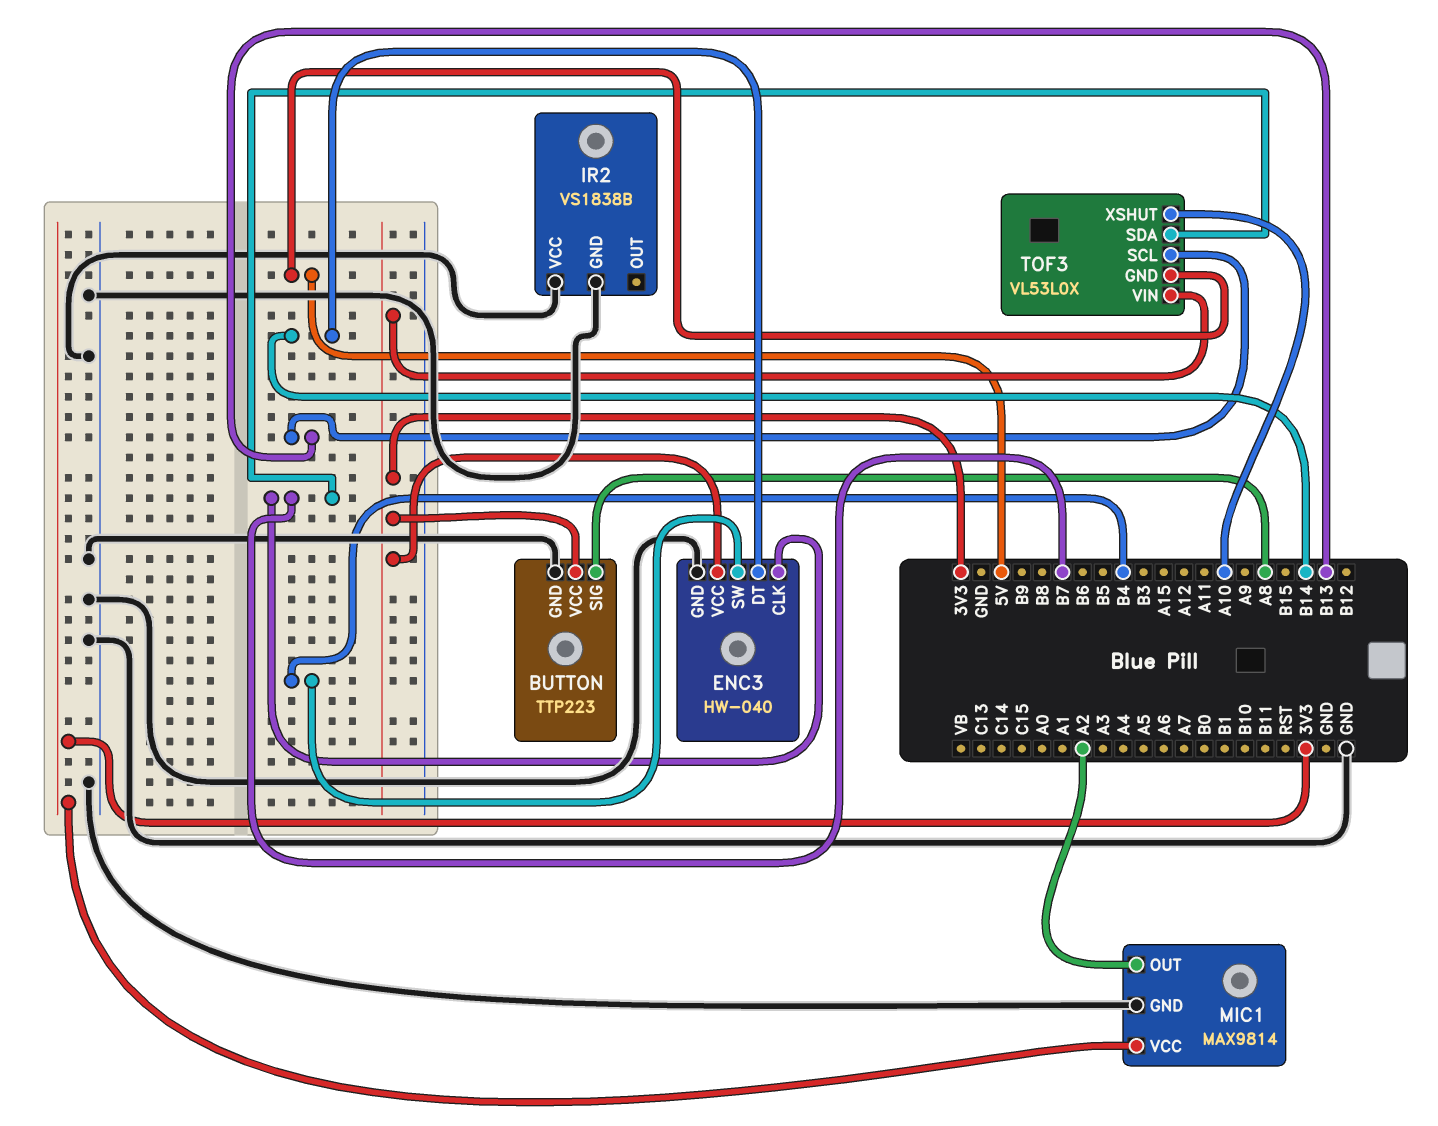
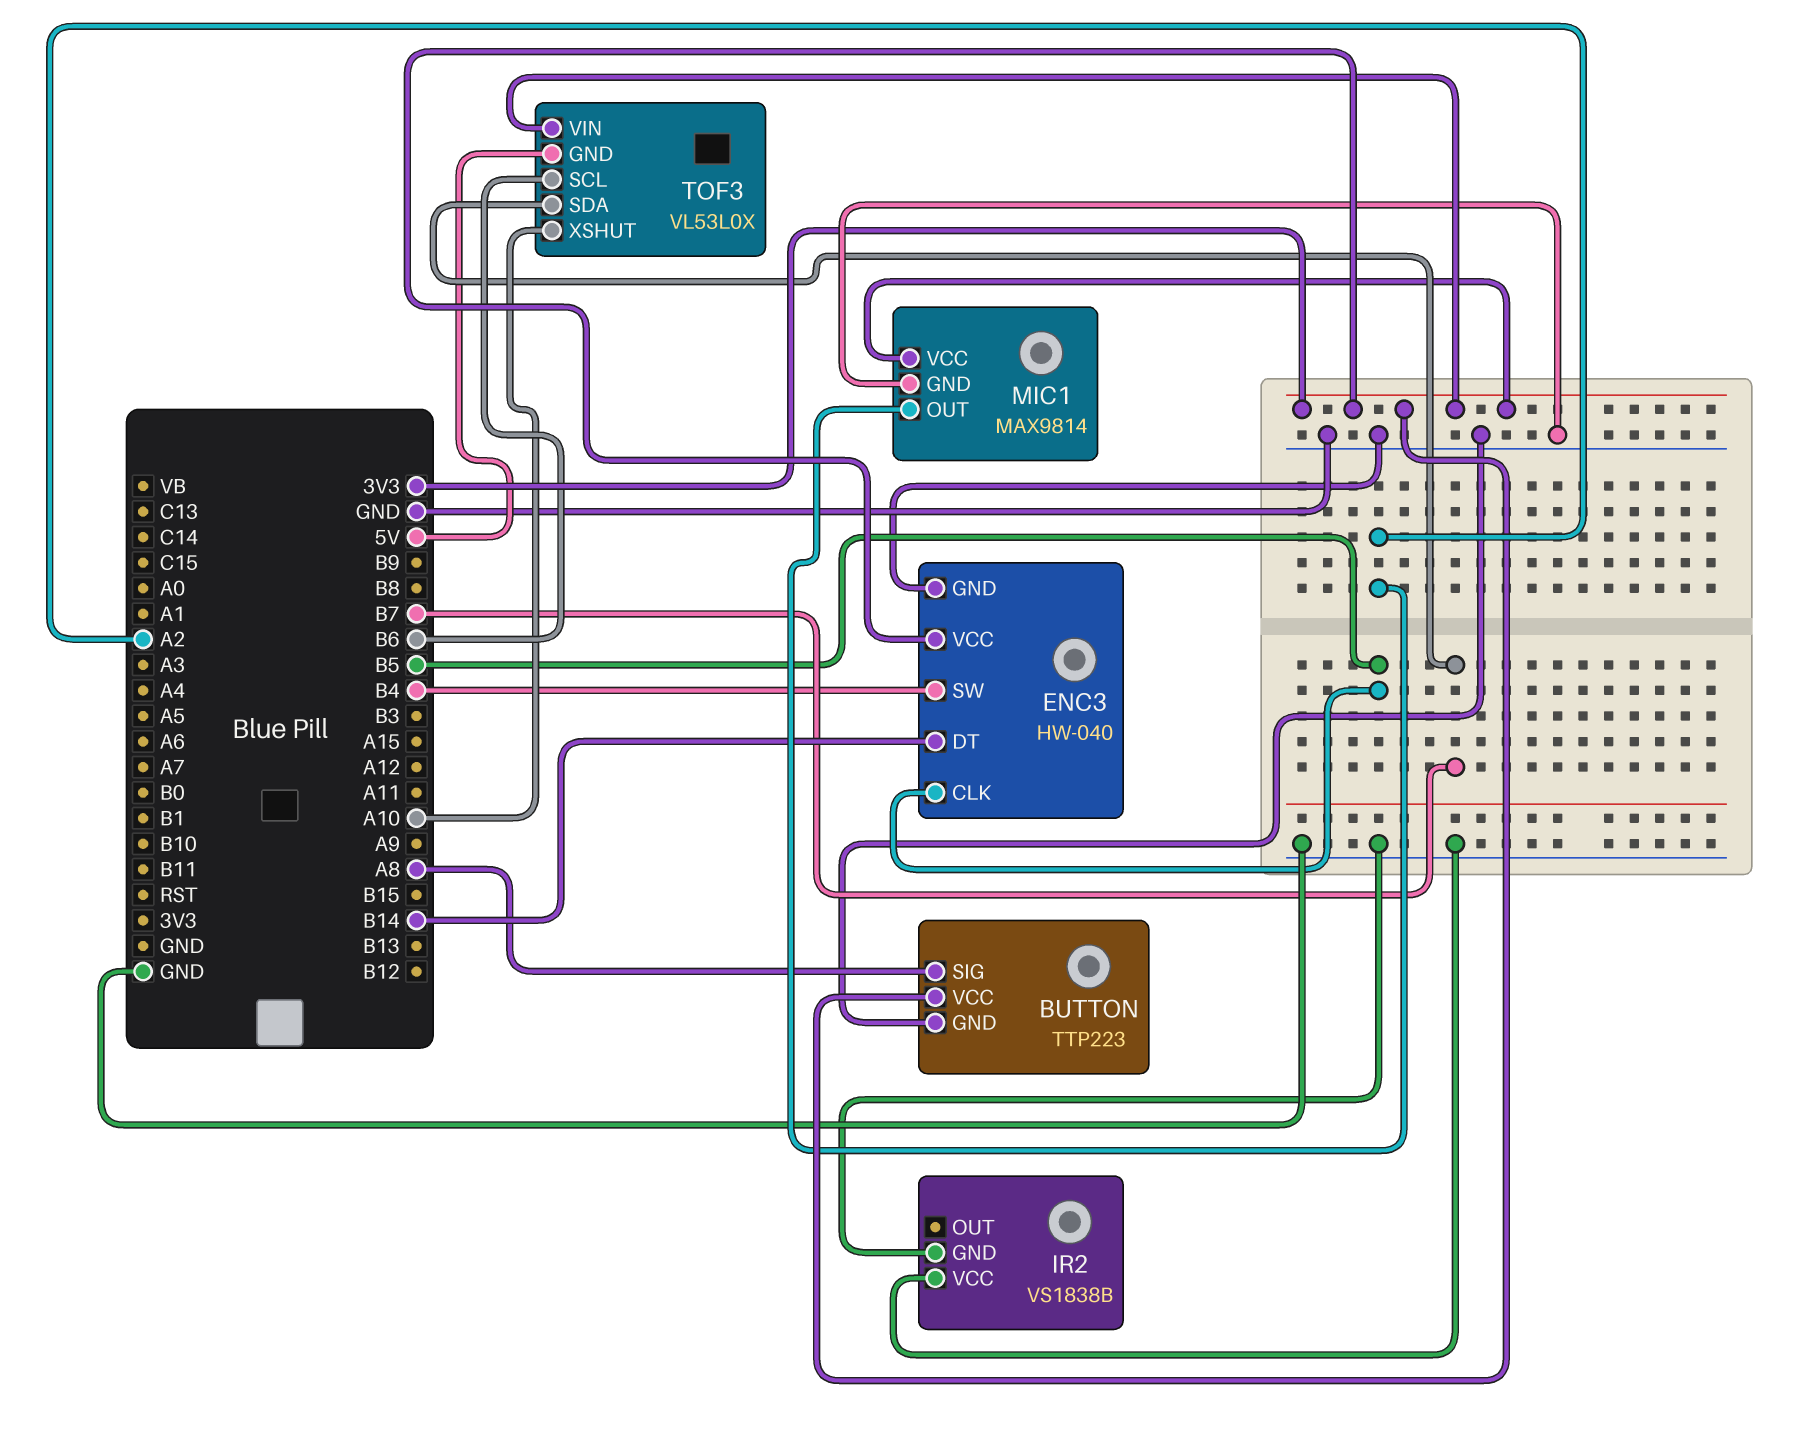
ENC3 pin CLK: B7 -> B5
TOF3 pin SCL: B13 -> B6

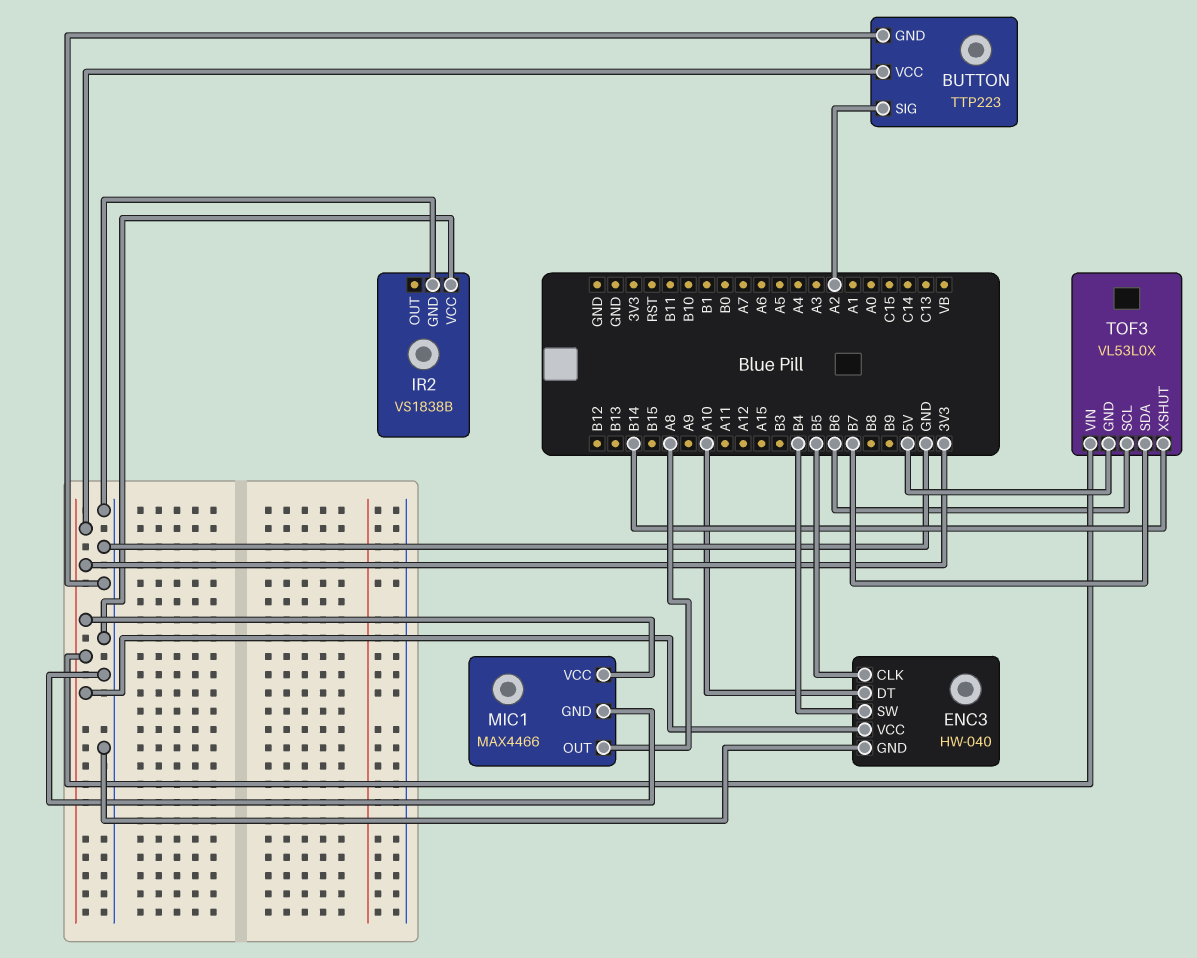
BUTTON pin SIG: A8 -> A2
ENC3 pin DT: B14 -> A10
MIC1: MAX9814 -> MAX4466
MIC1 pin OUT: A2 -> A8
TOF3 pin XSHUT: A10 -> B14

